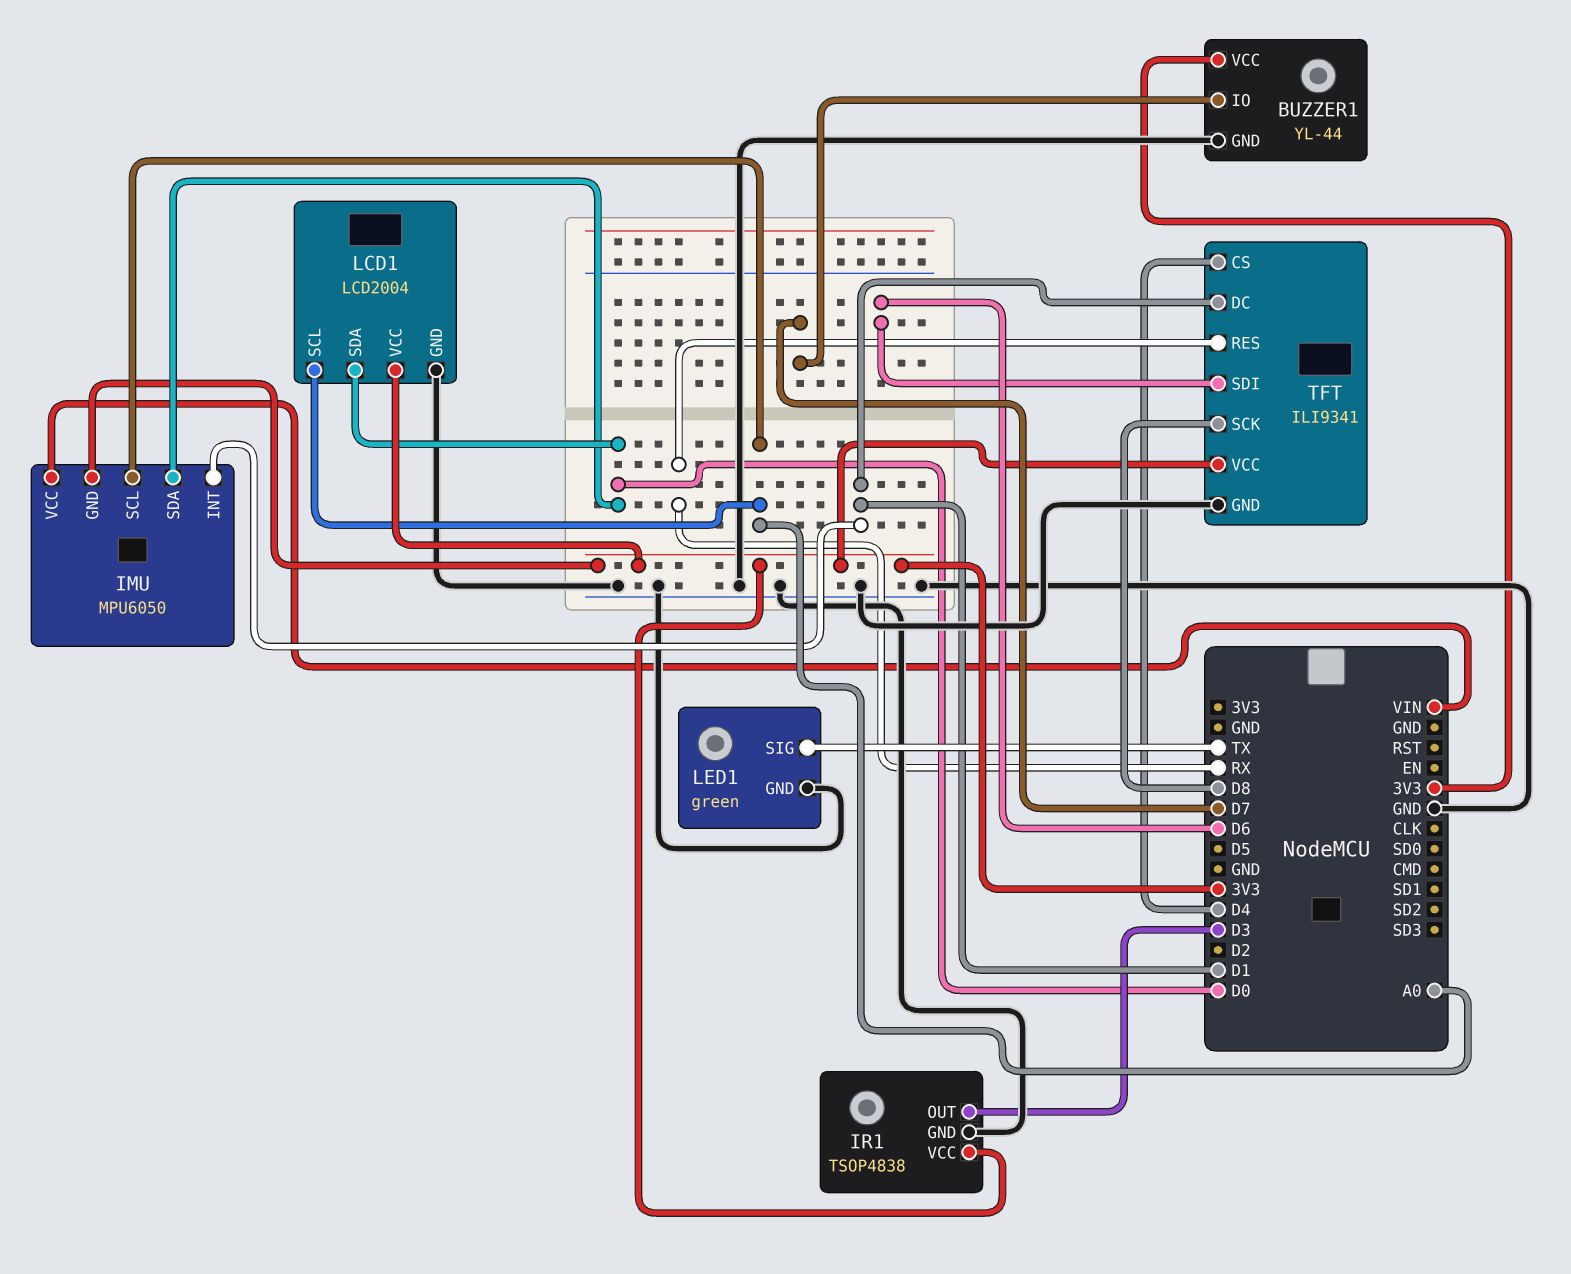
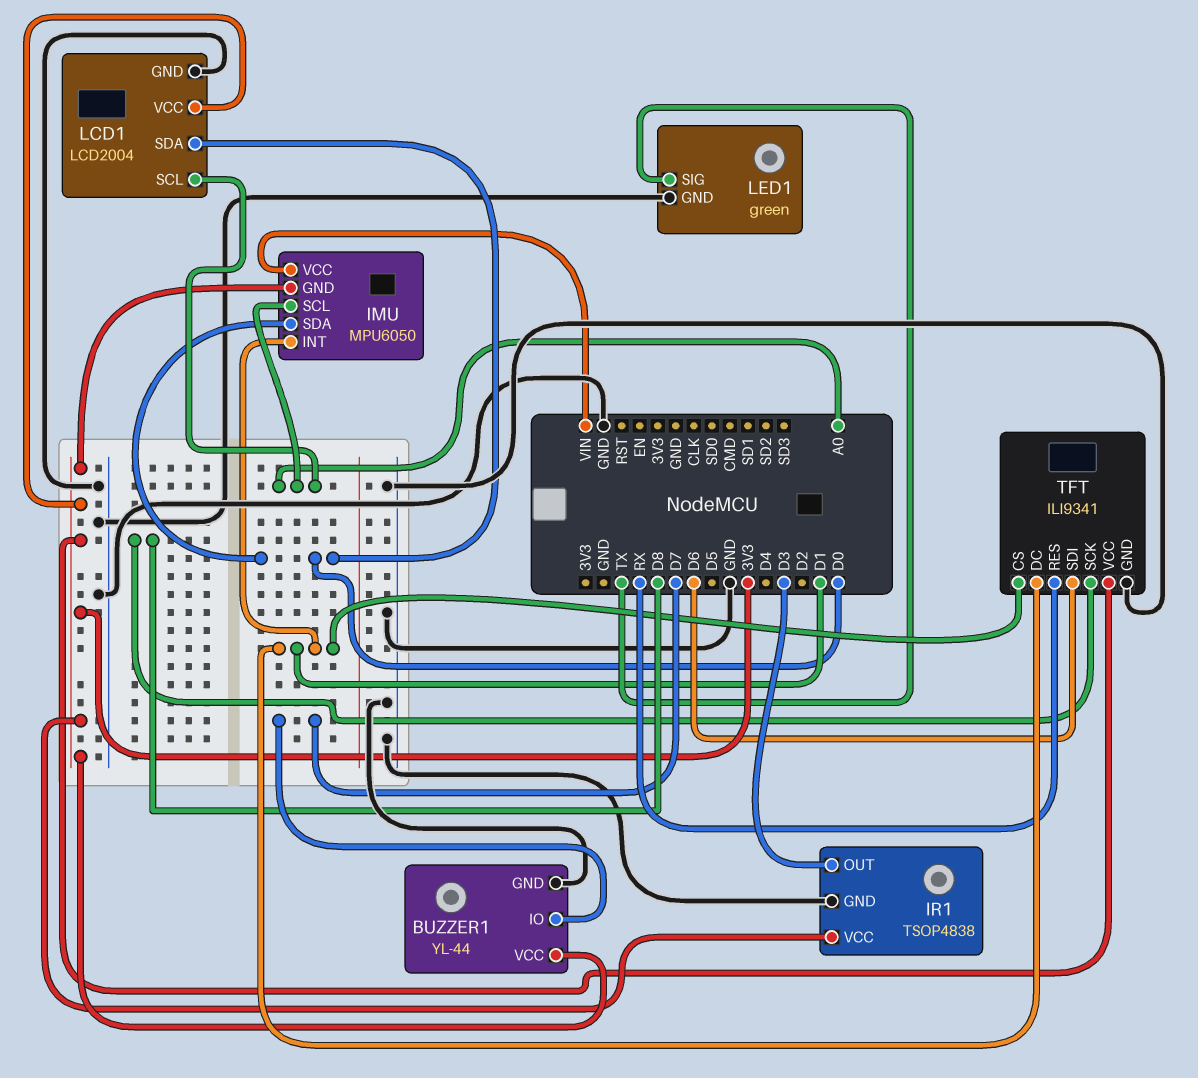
TFT pin CS: D4 -> D1

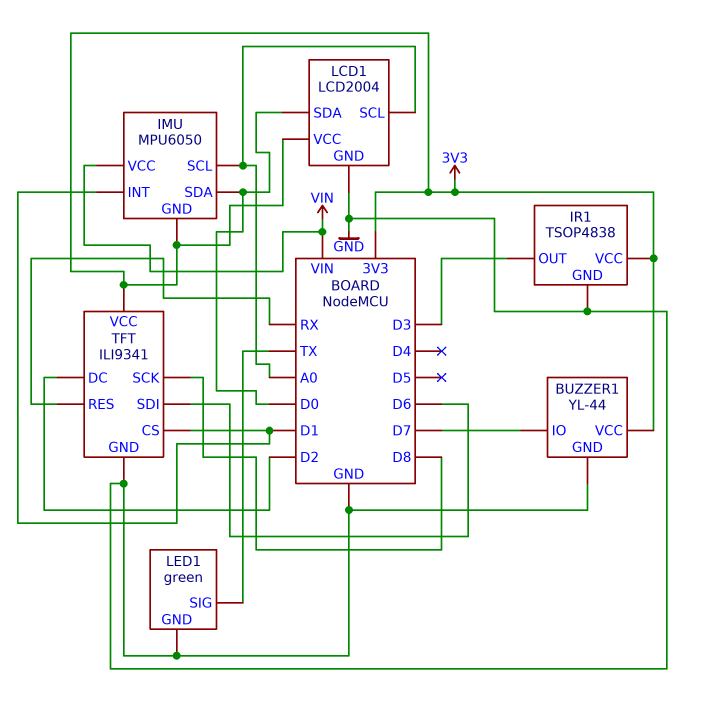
TFT pin DC: D1 -> D2

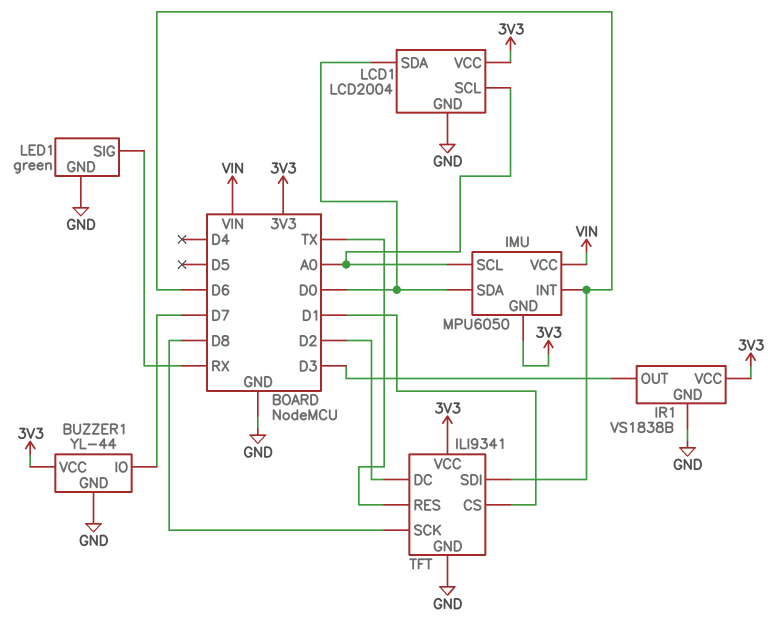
IMU pin INT: D1 -> D6
IR1: TSOP4838 -> VS1838B
LED1 pin SIG: TX -> RX
TFT pin RES: RX -> TX

